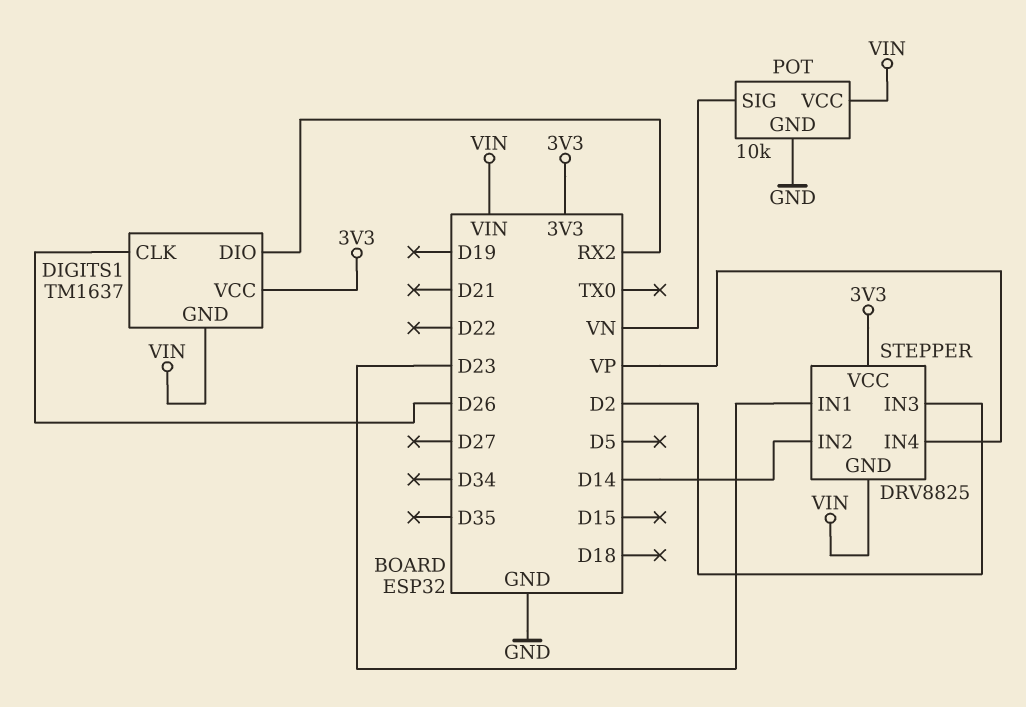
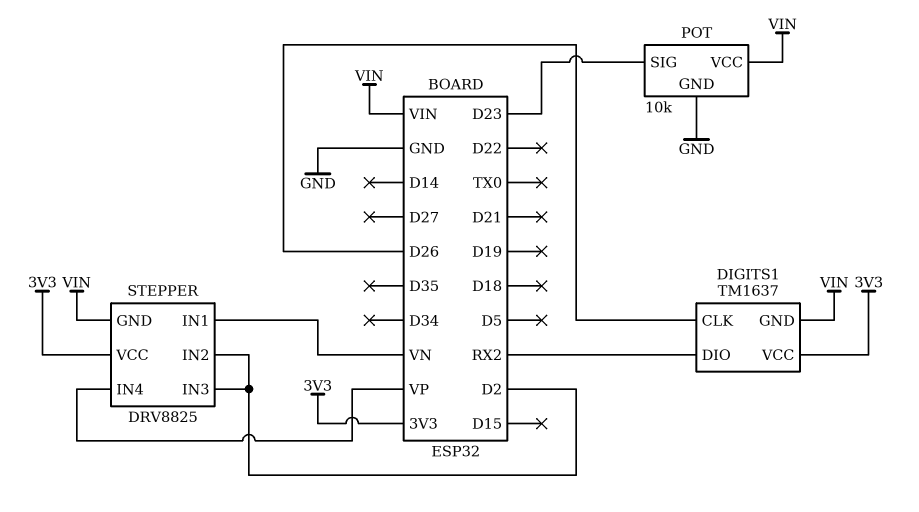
POT pin SIG: VN -> D23
STEPPER pin IN1: D23 -> VN
STEPPER pin IN2: D14 -> D2

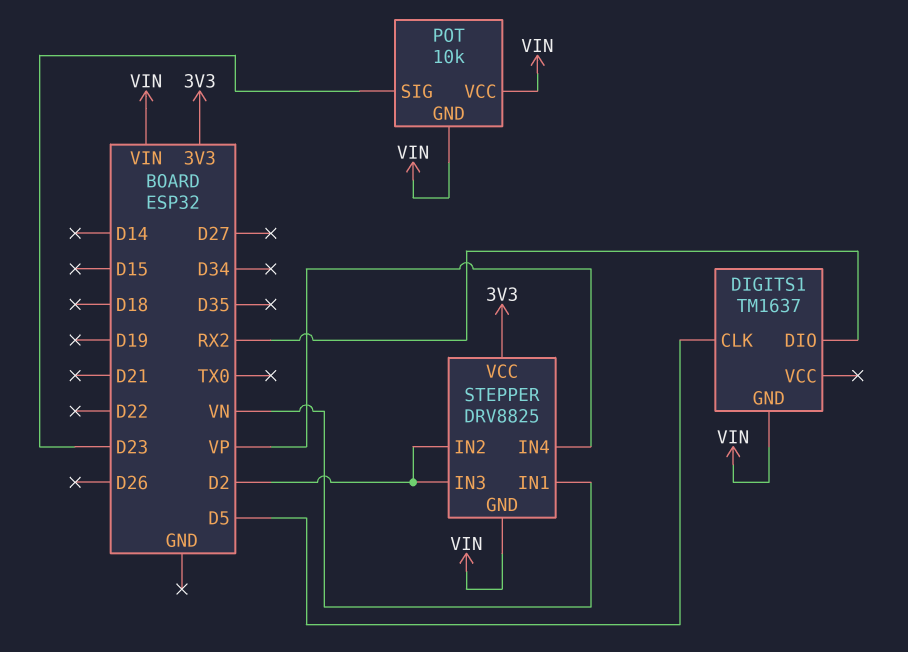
DIGITS1 pin CLK: D26 -> D5
DIGITS1 pin VCC: 3V3 -> none
POT pin GND: GND -> VIN

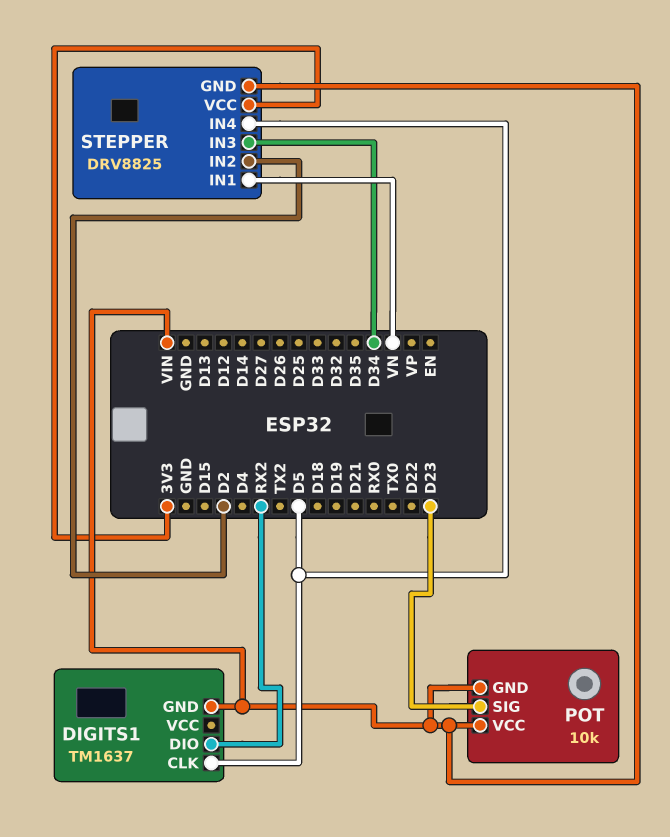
STEPPER pin IN3: D2 -> D34
STEPPER pin IN4: VP -> D5

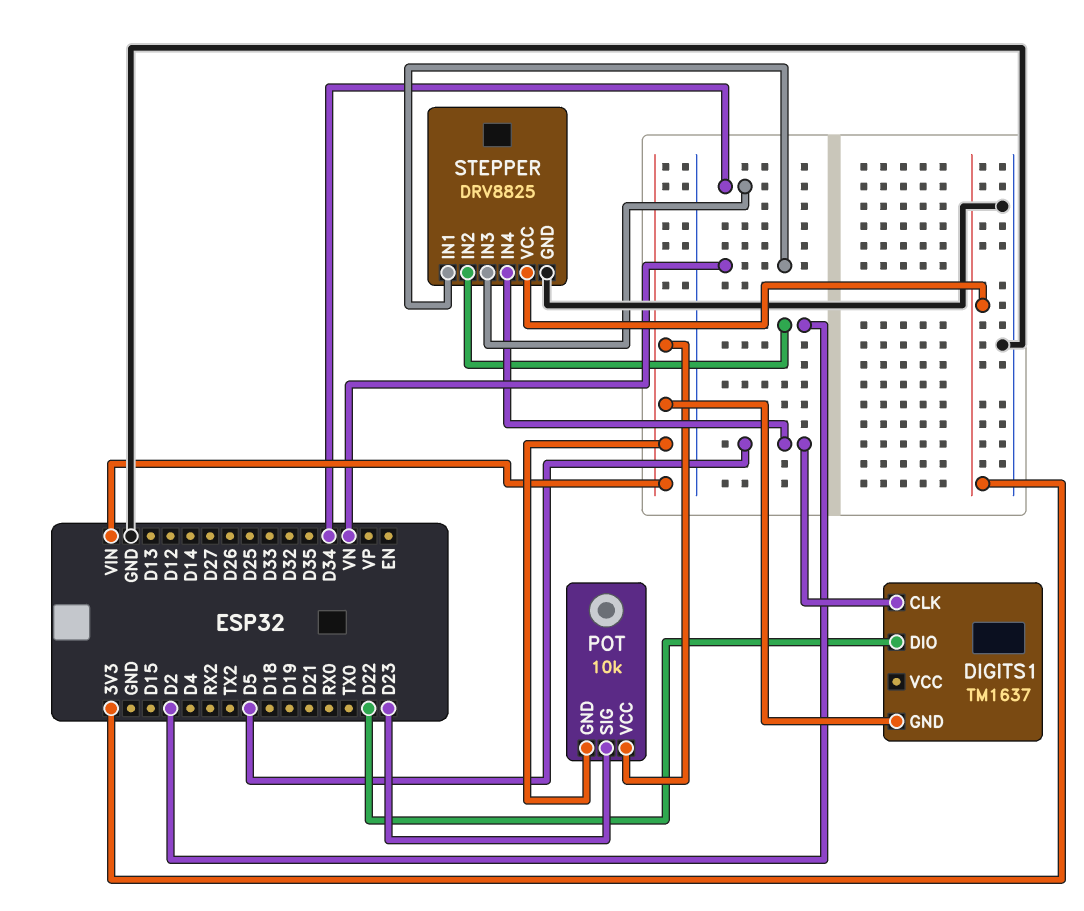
DIGITS1 pin DIO: RX2 -> D22
STEPPER pin GND: VIN -> GND

